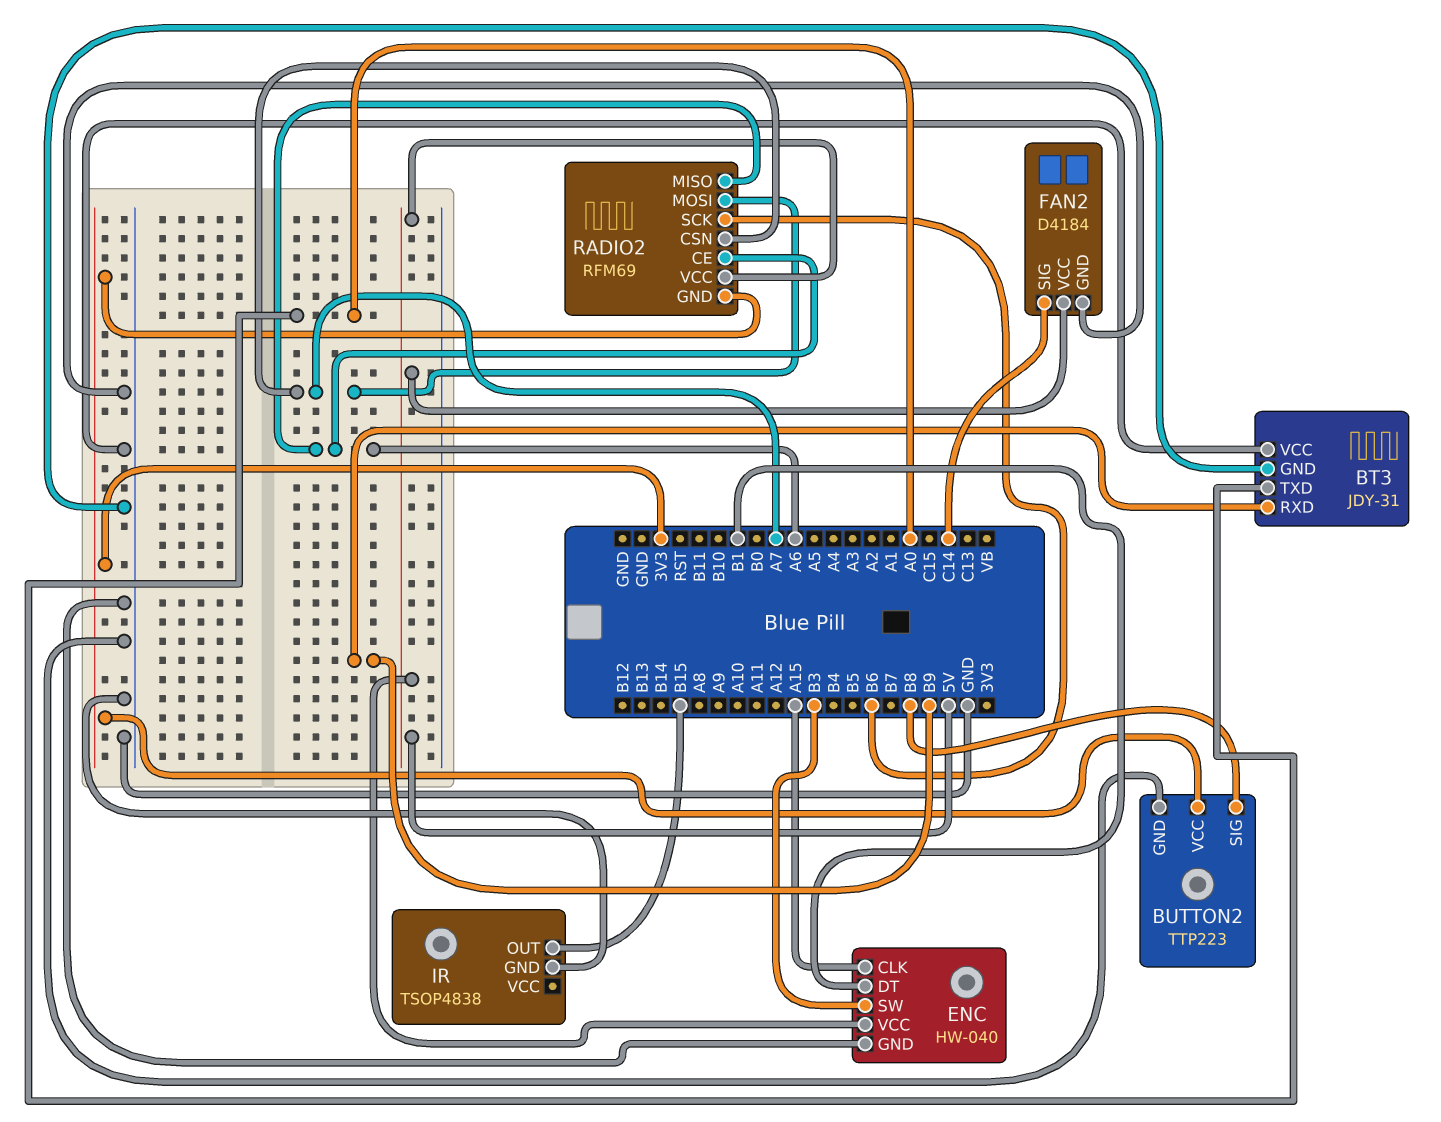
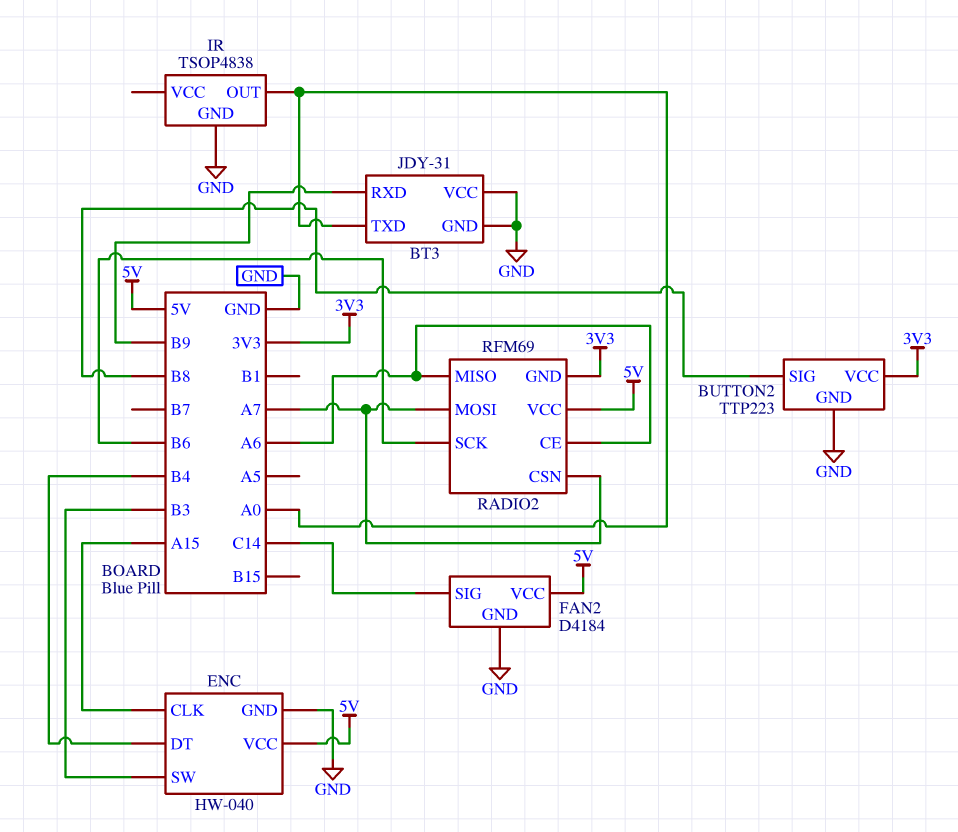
ENC pin DT: B1 -> B4
IR pin OUT: B15 -> A0

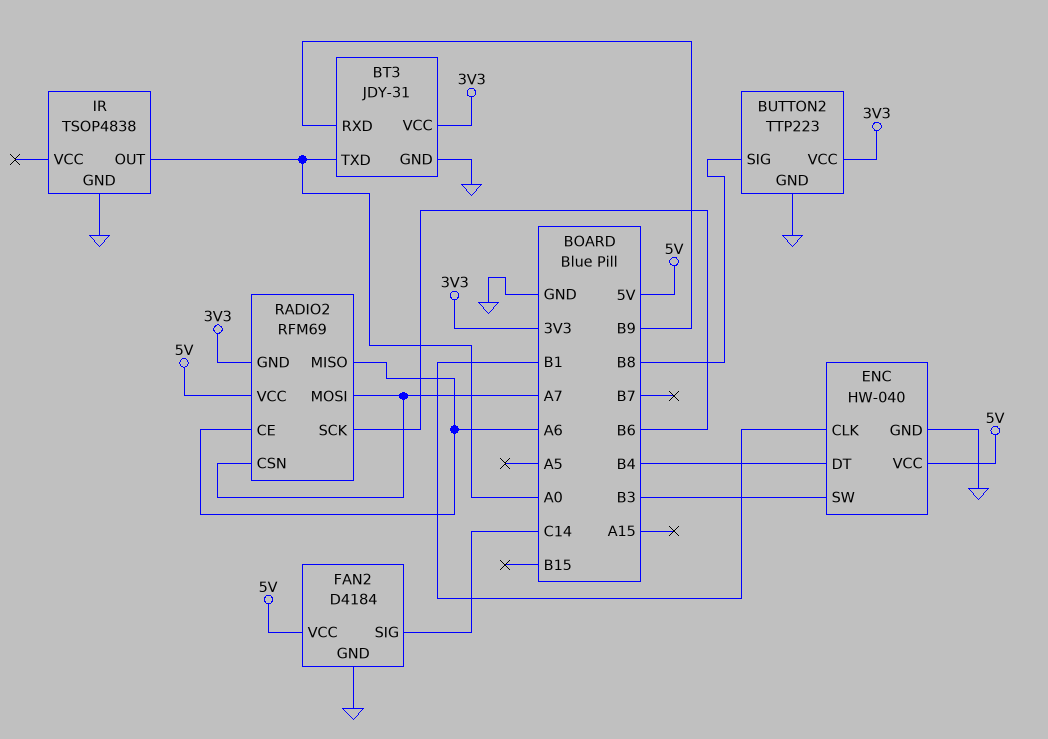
BT3 pin VCC: GND -> 3V3
ENC pin CLK: A15 -> B1

